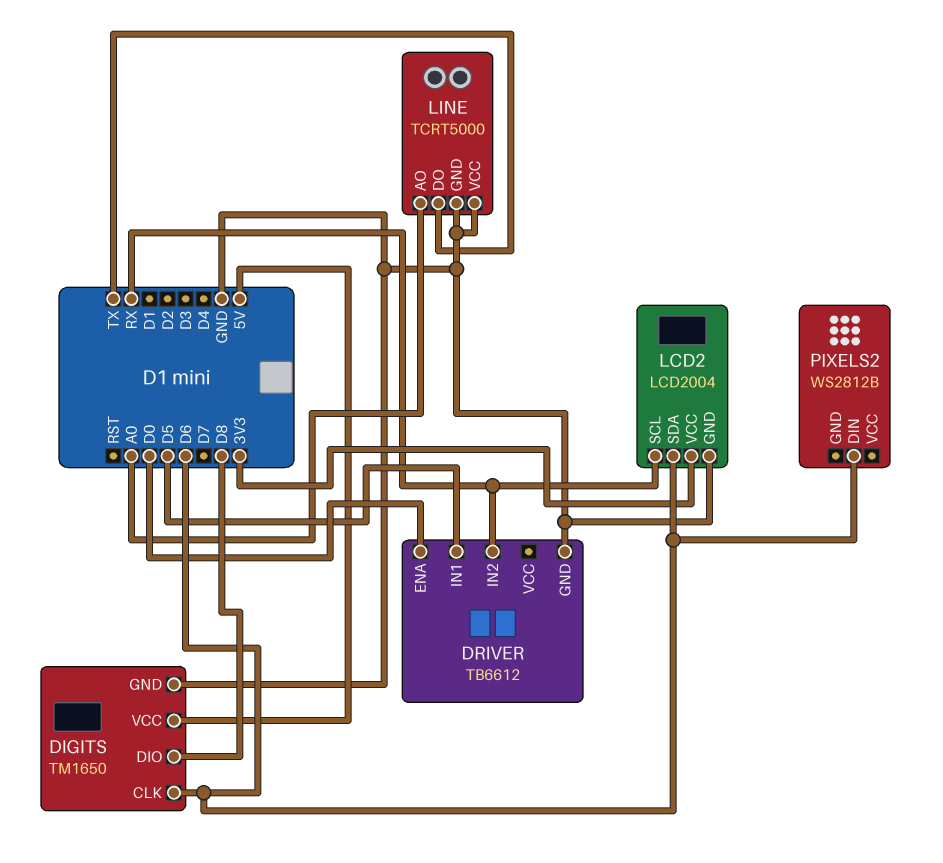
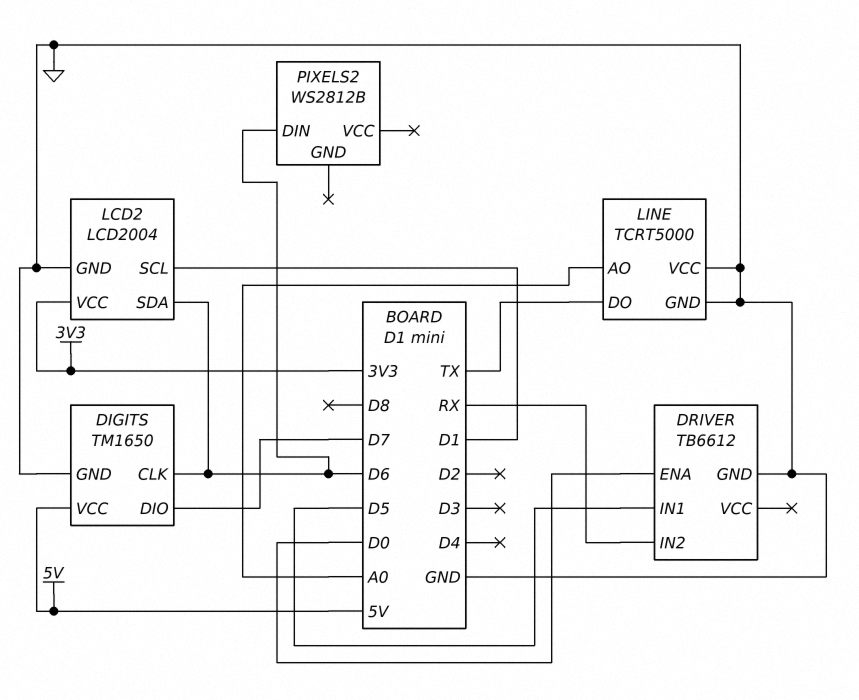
DIGITS pin DIO: D8 -> D7
LCD2 pin SCL: RX -> D1

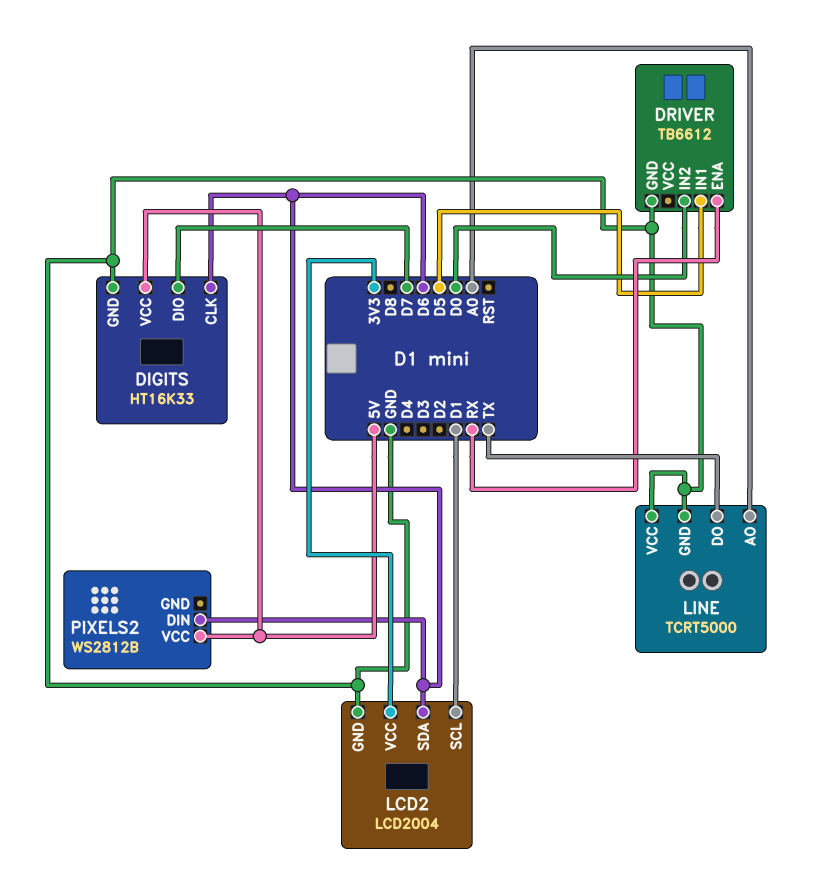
DIGITS: TM1650 -> HT16K33
DRIVER pin ENA: D0 -> RX
DRIVER pin IN2: RX -> D0
PIXELS2 pin VCC: none -> 5V

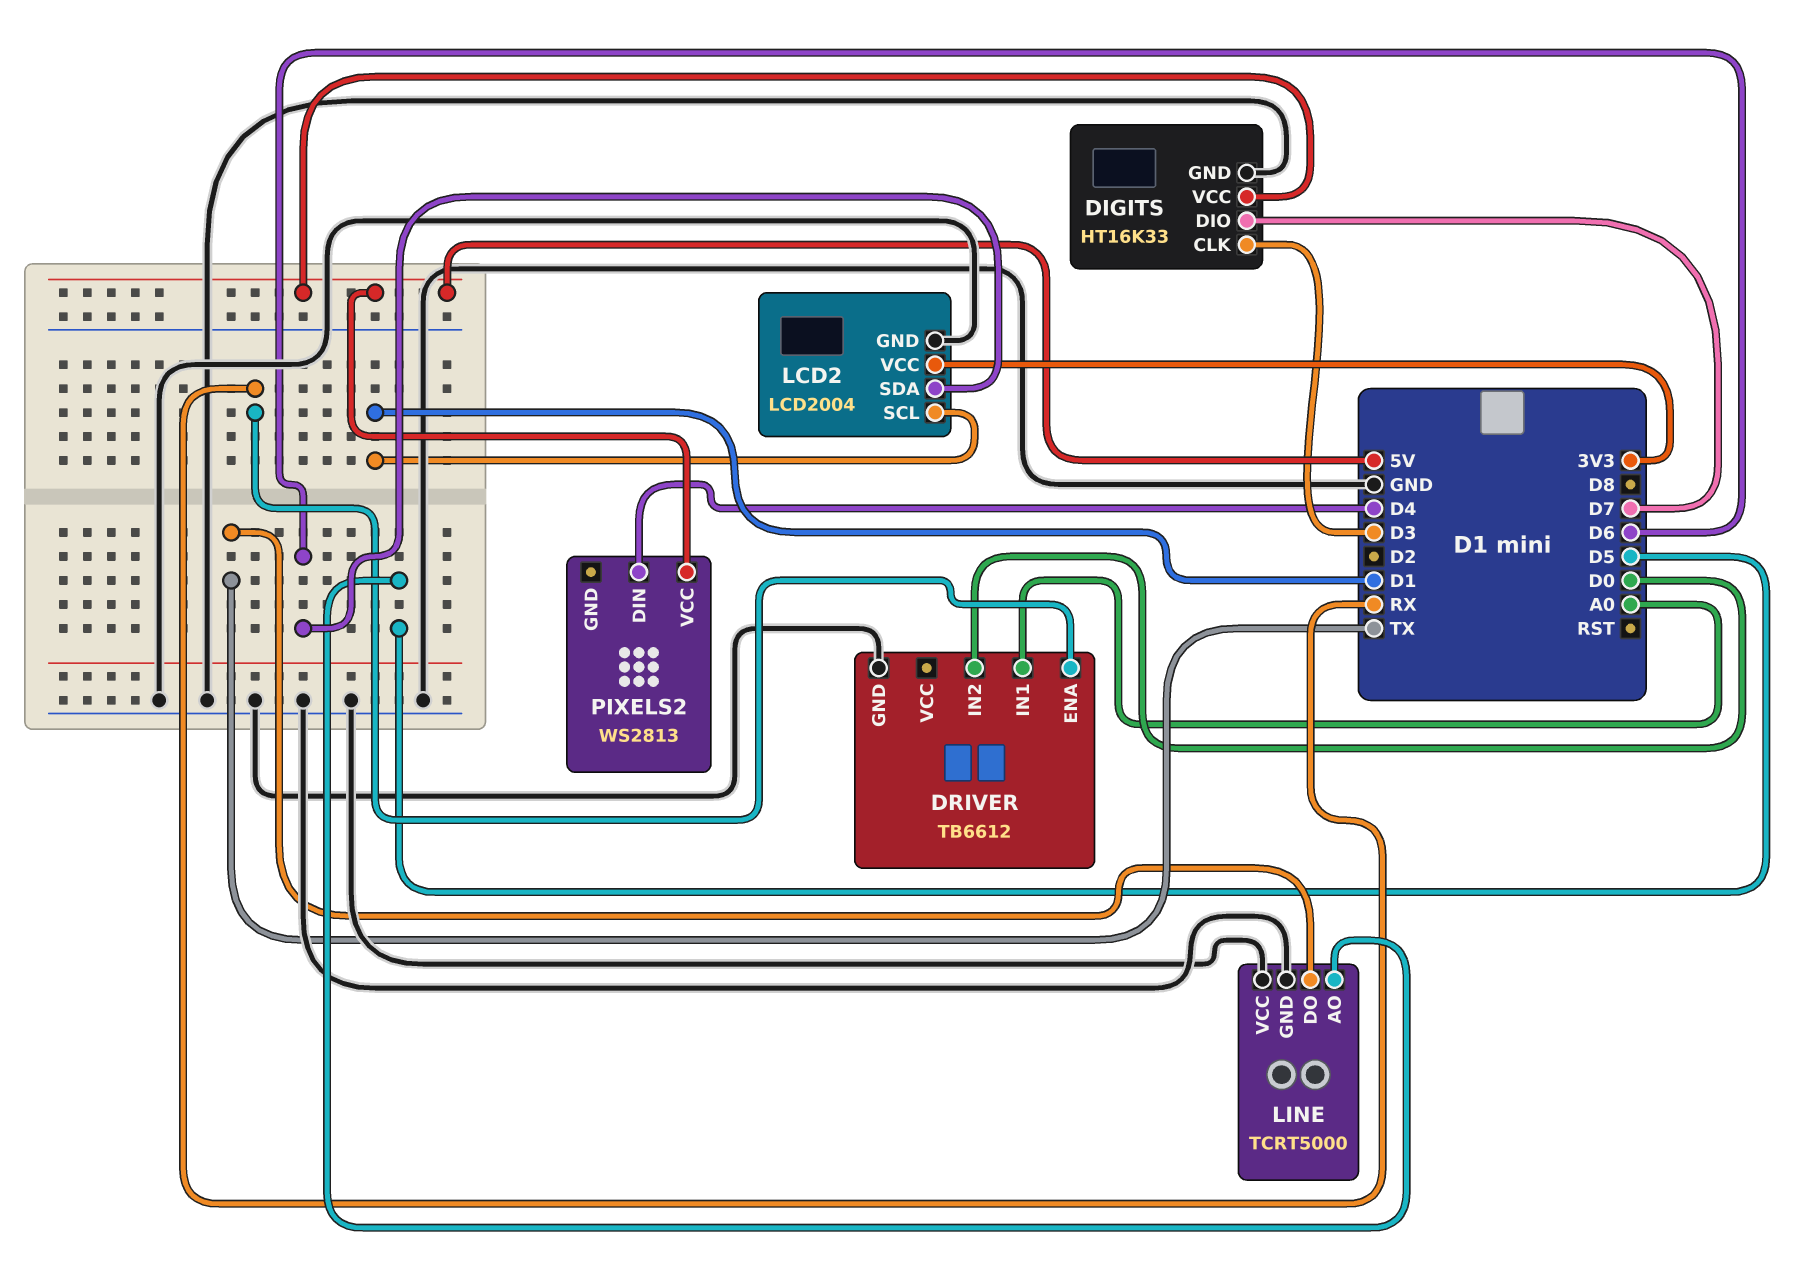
DIGITS pin CLK: D6 -> D3
DRIVER pin IN1: D5 -> A0
LINE pin AO: A0 -> D5
PIXELS2: WS2812B -> WS2813
PIXELS2 pin DIN: D6 -> D4

